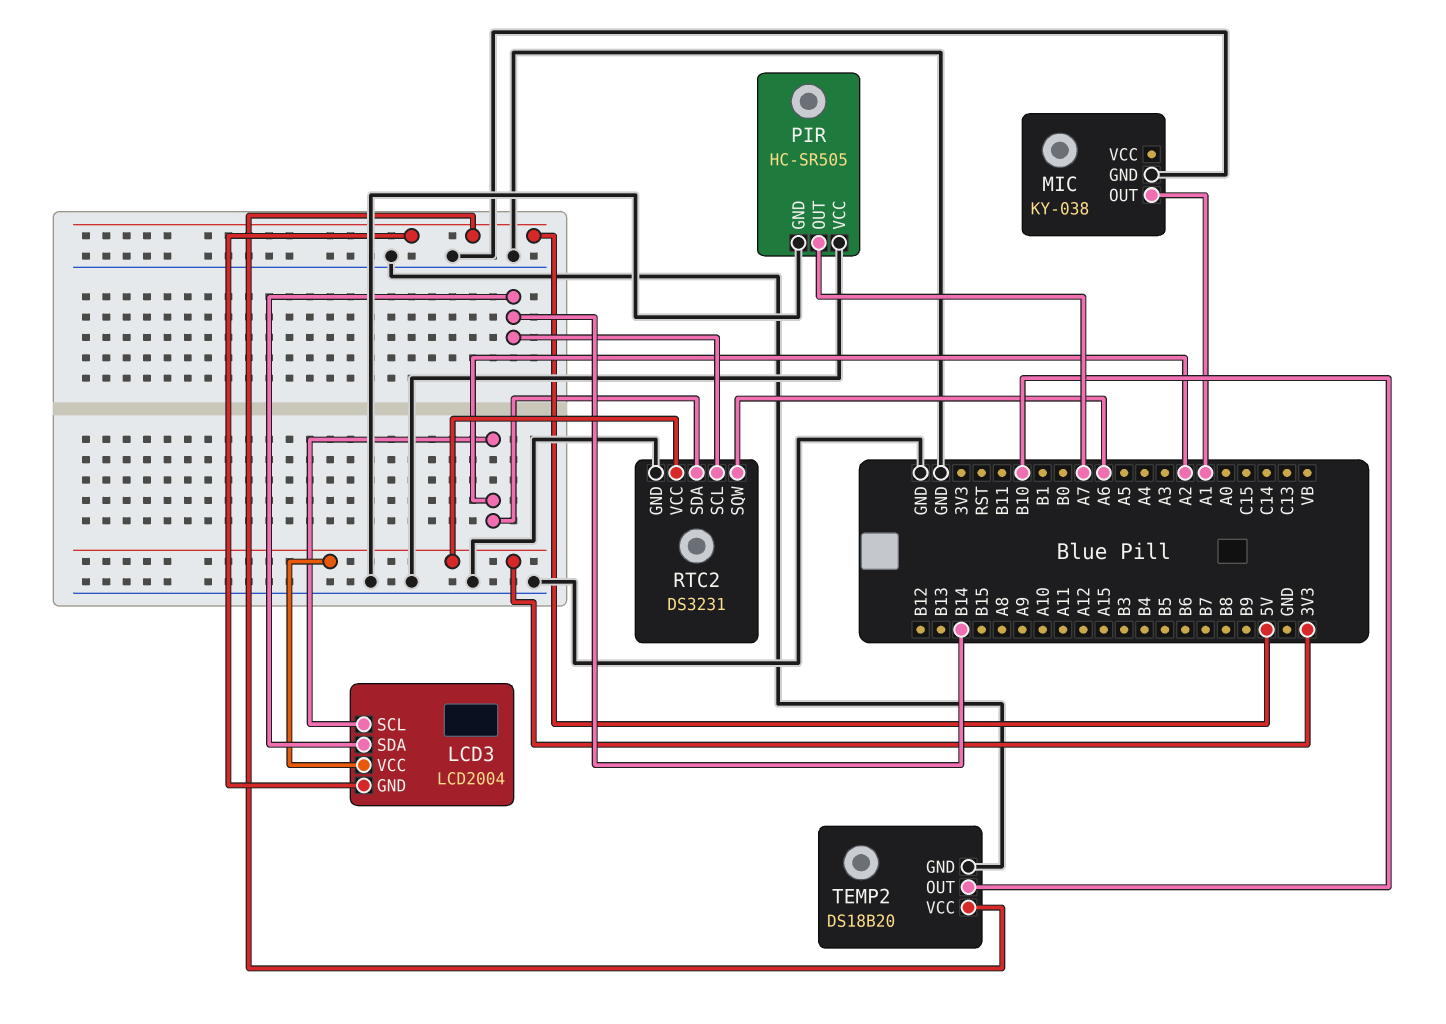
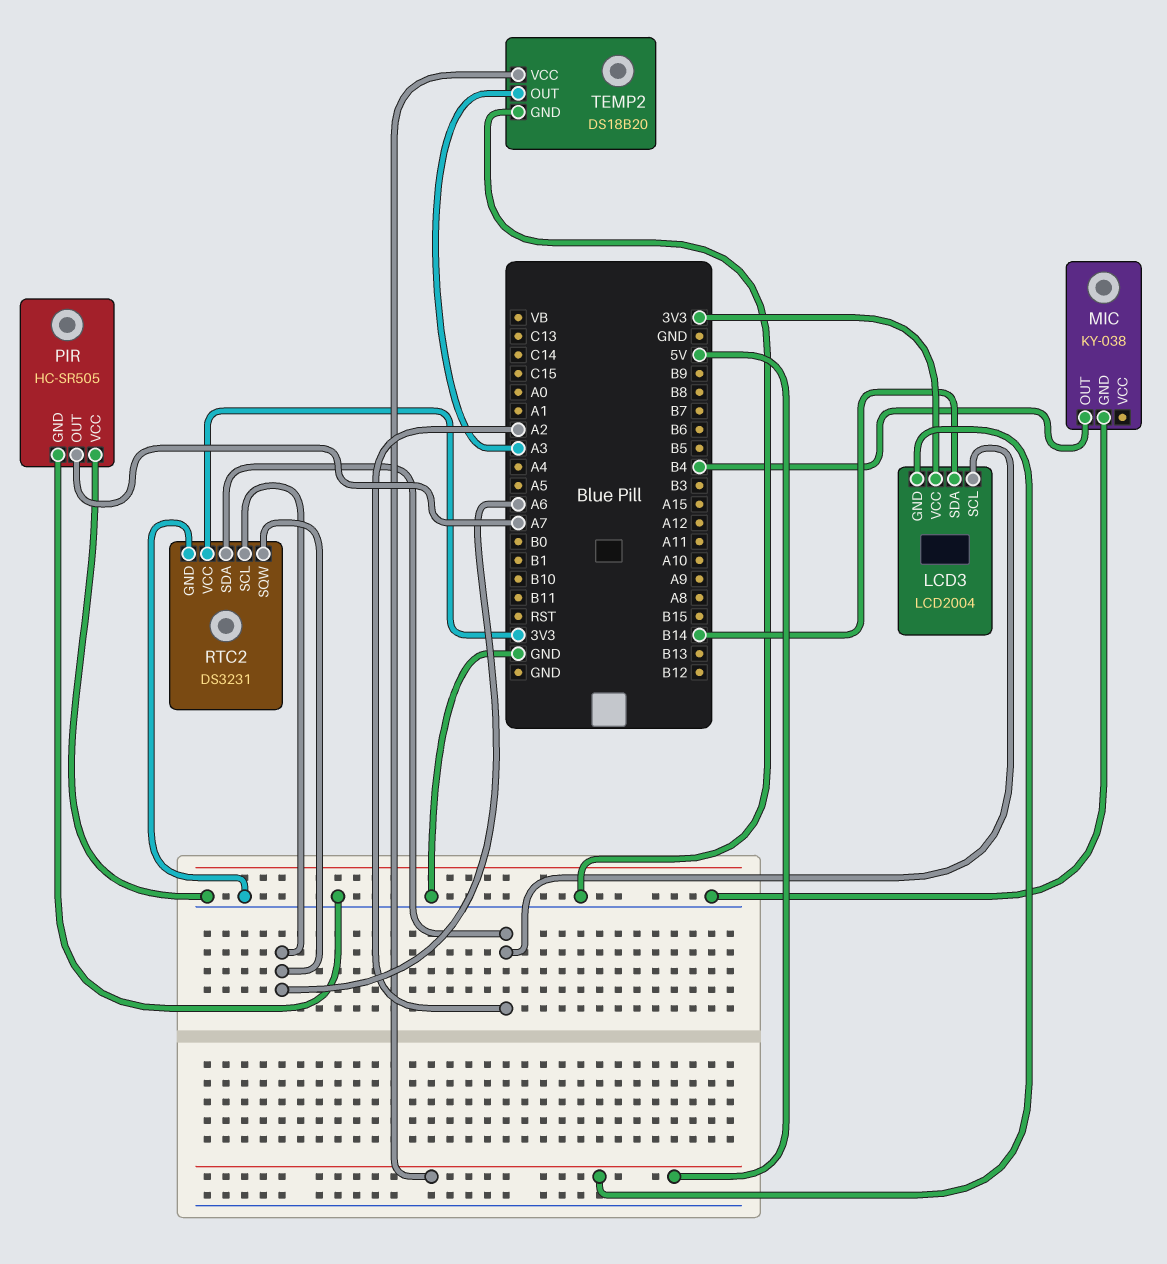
MIC pin OUT: A1 -> B4
RTC2 pin SCL: B14 -> A6
TEMP2 pin OUT: B10 -> A3

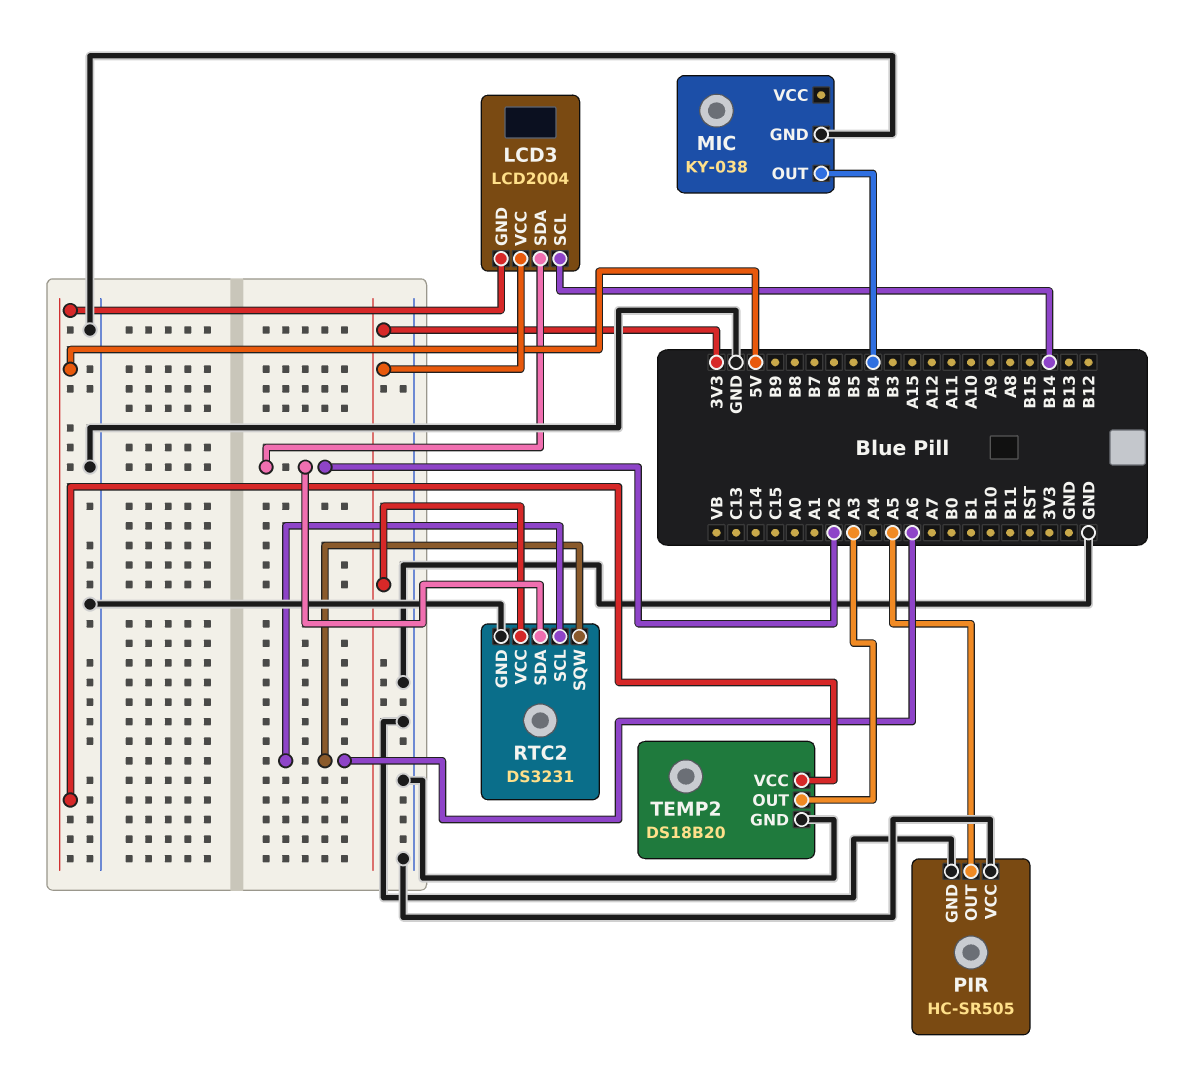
LCD3 pin SCL: A2 -> B14
LCD3 pin SDA: B14 -> A2
PIR pin OUT: A7 -> A5

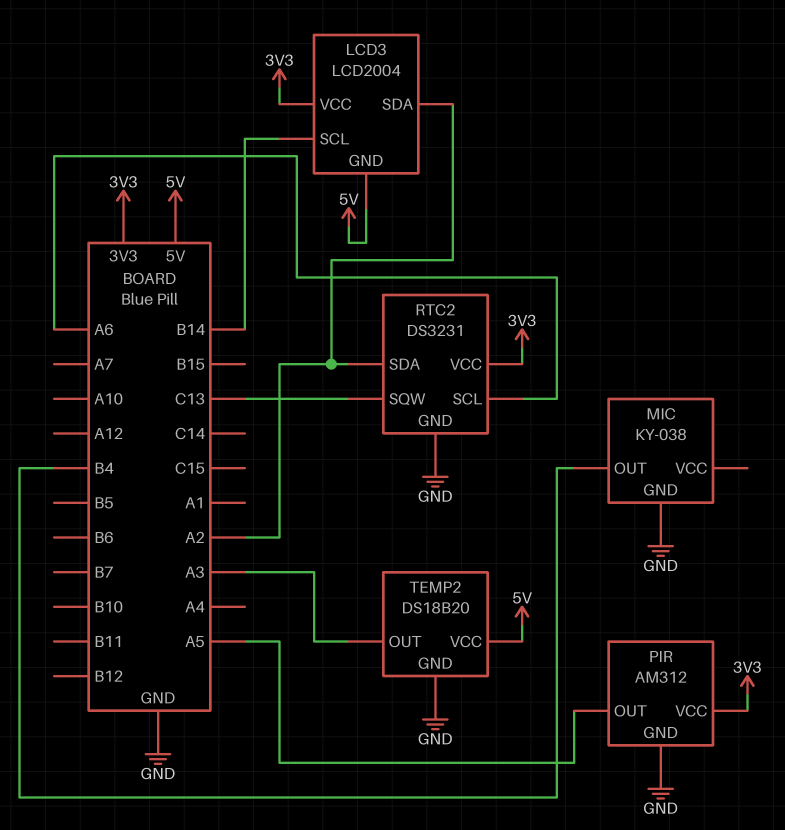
PIR: HC-SR505 -> AM312
PIR pin VCC: GND -> 3V3
RTC2 pin SQW: A6 -> C13

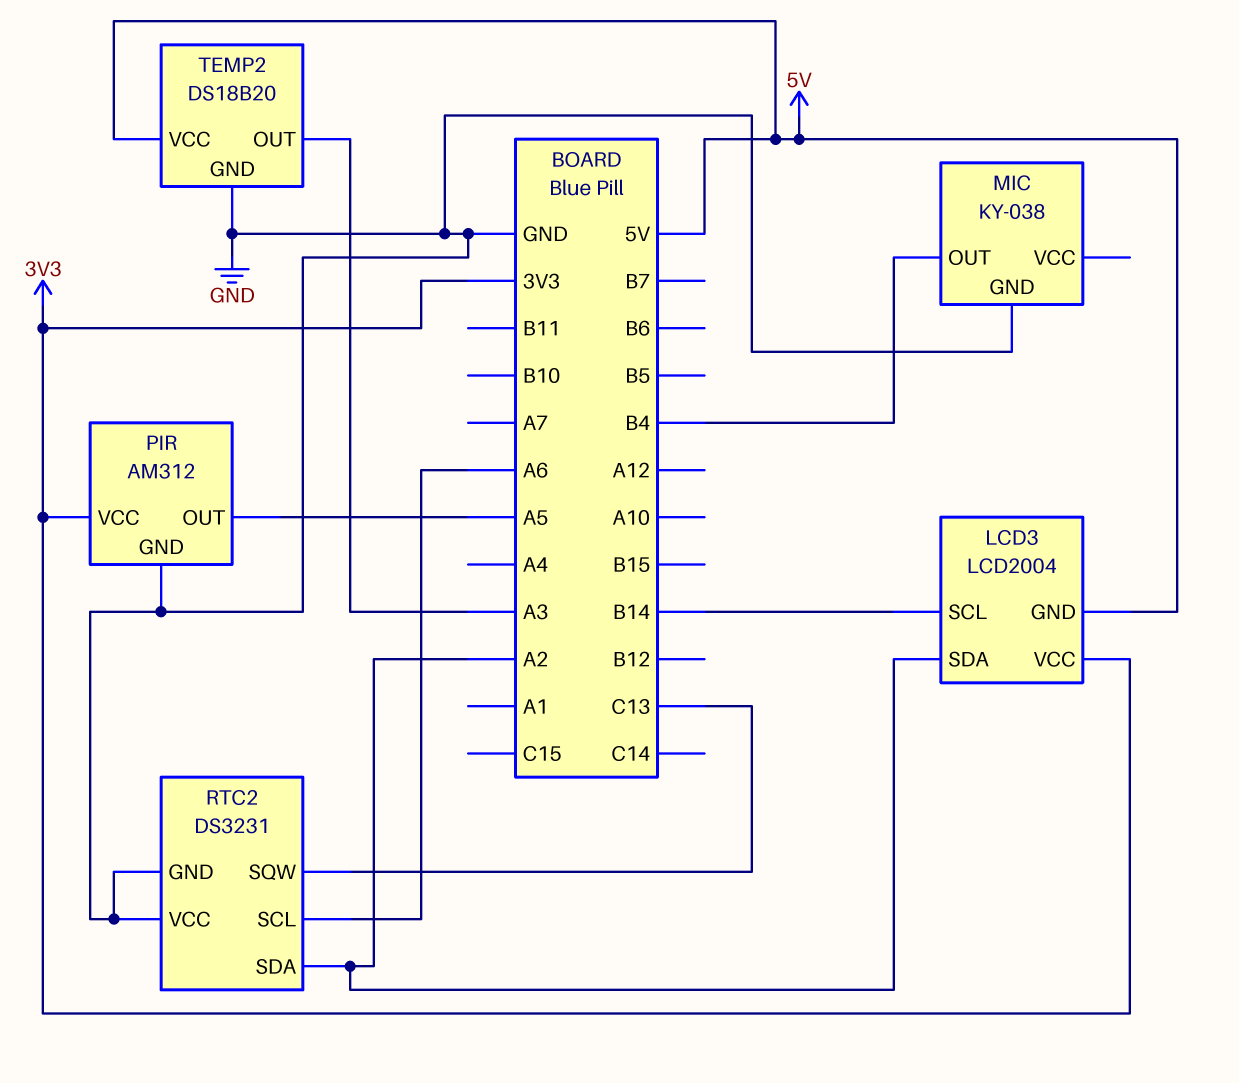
RTC2 pin VCC: 3V3 -> GND

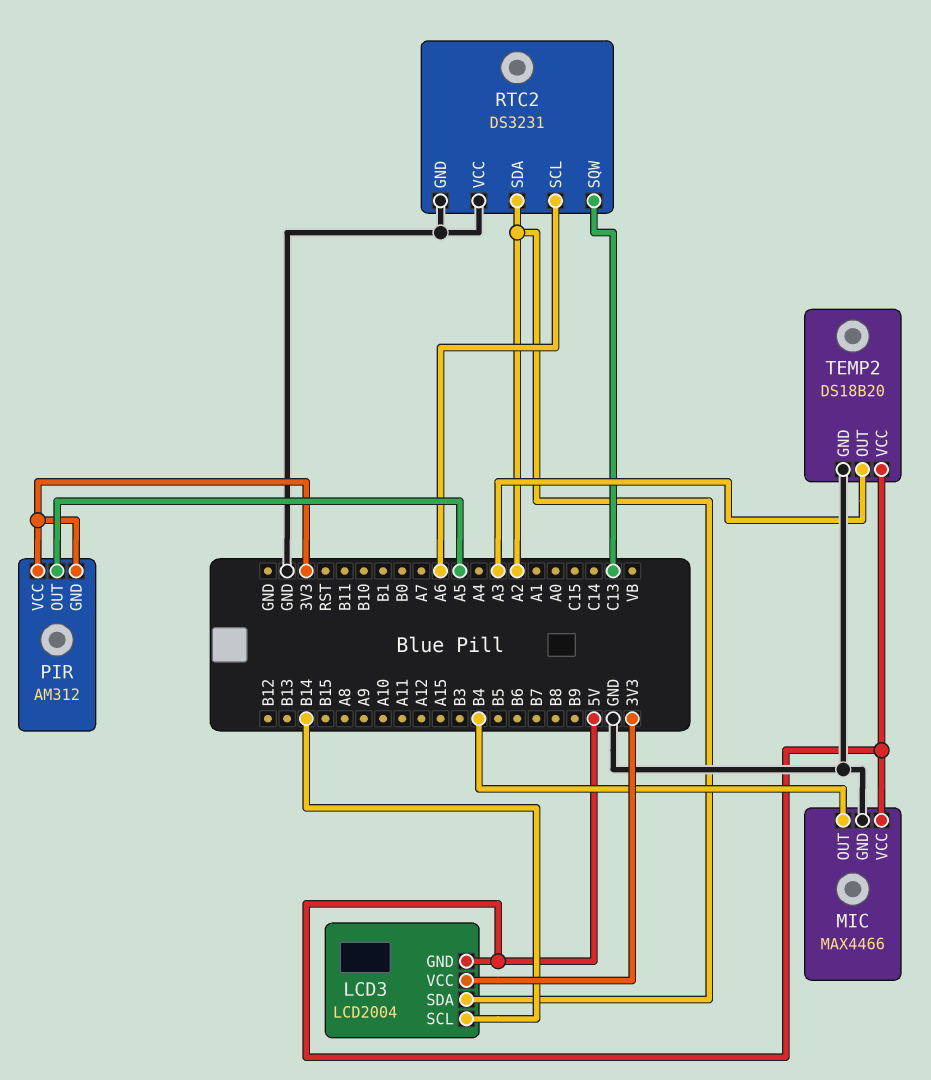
MIC: KY-038 -> MAX4466
MIC pin VCC: none -> 5V
PIR pin GND: GND -> 3V3

